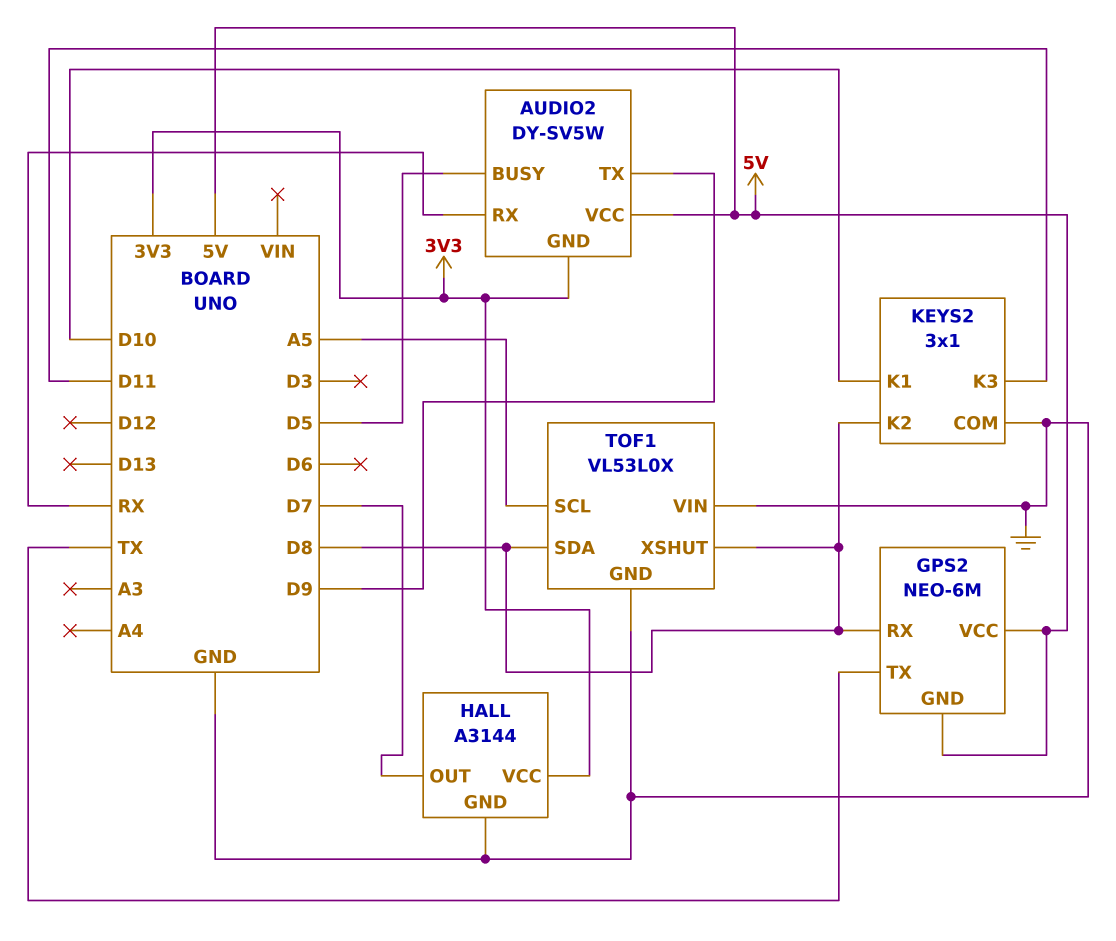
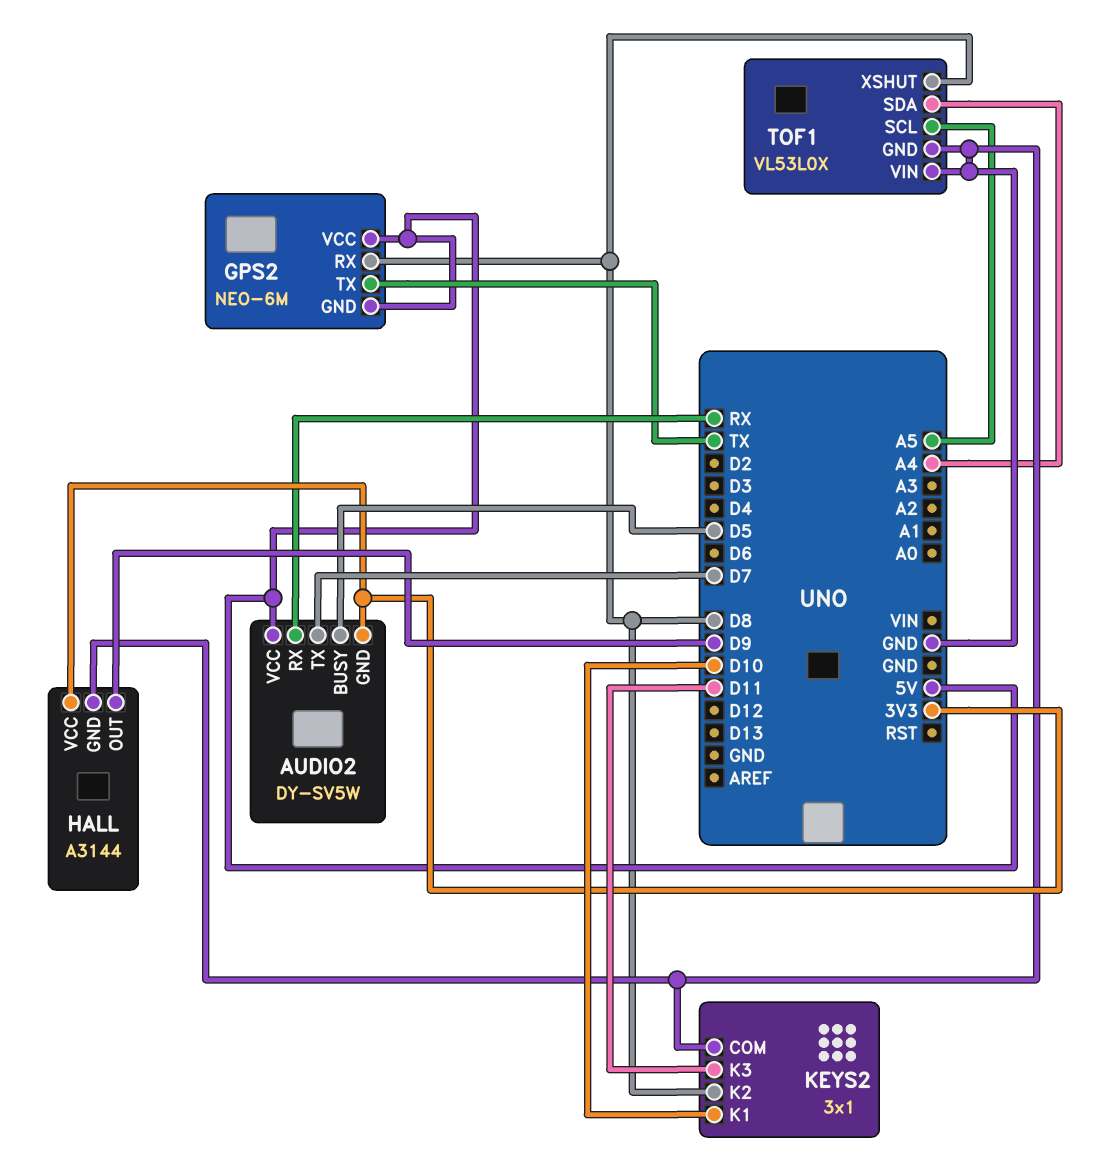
AUDIO2 pin TX: D9 -> D7
HALL pin OUT: D7 -> D9
TOF1 pin SDA: D8 -> A4

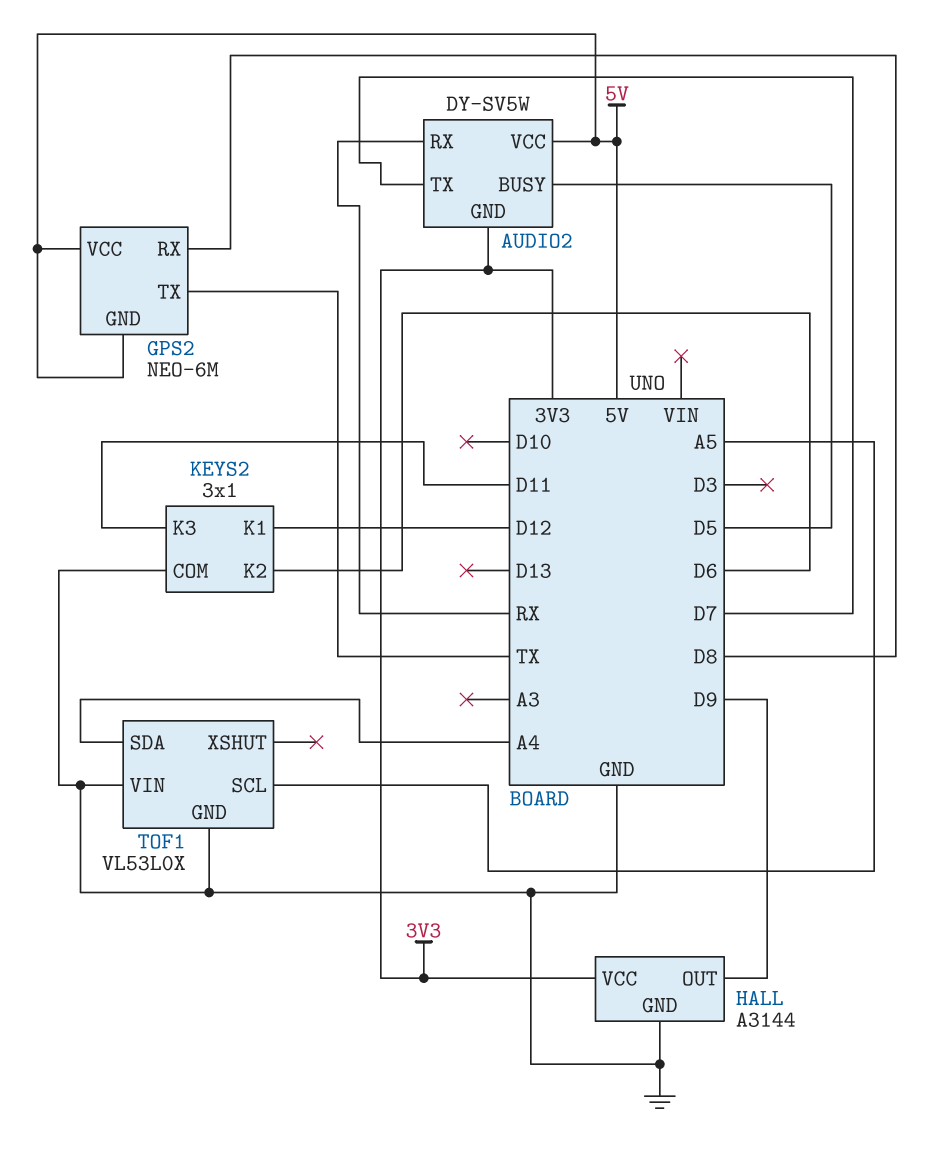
KEYS2 pin K1: D10 -> D12
KEYS2 pin K2: D8 -> D6
TOF1 pin XSHUT: D8 -> none

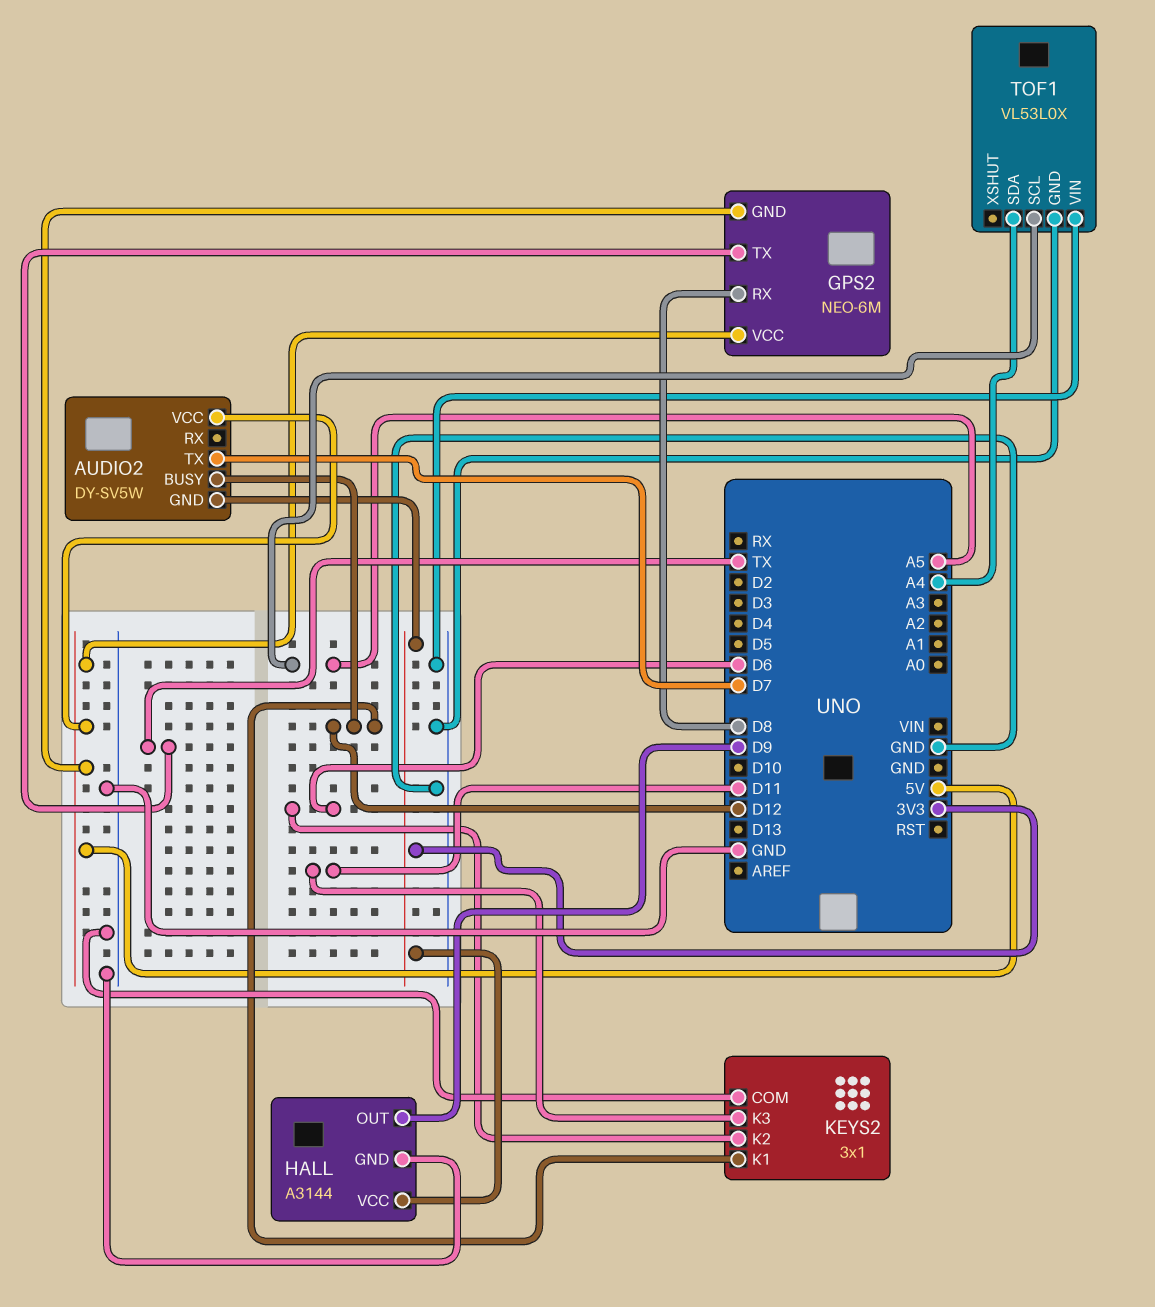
AUDIO2 pin BUSY: D5 -> D12
AUDIO2 pin RX: RX -> none

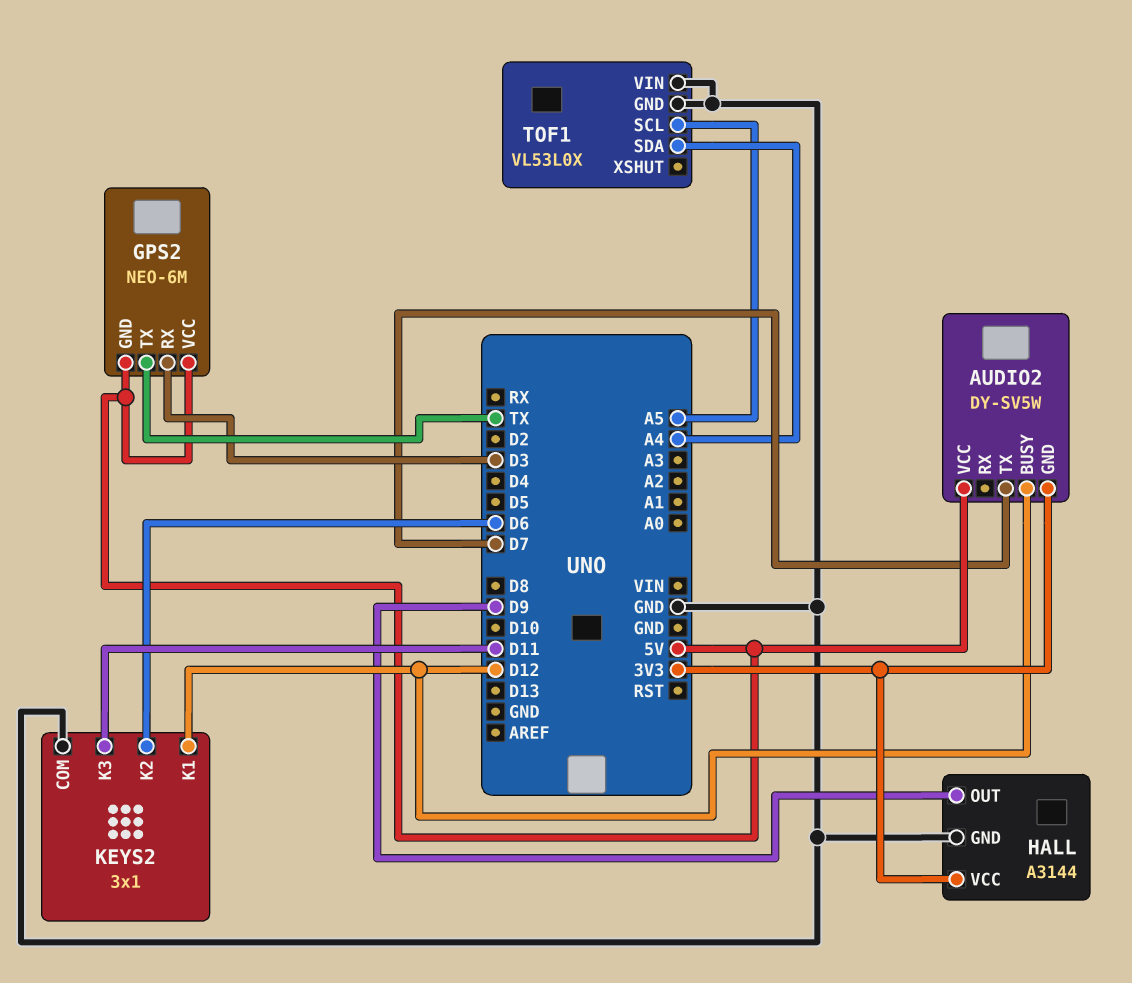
GPS2 pin RX: D8 -> D3

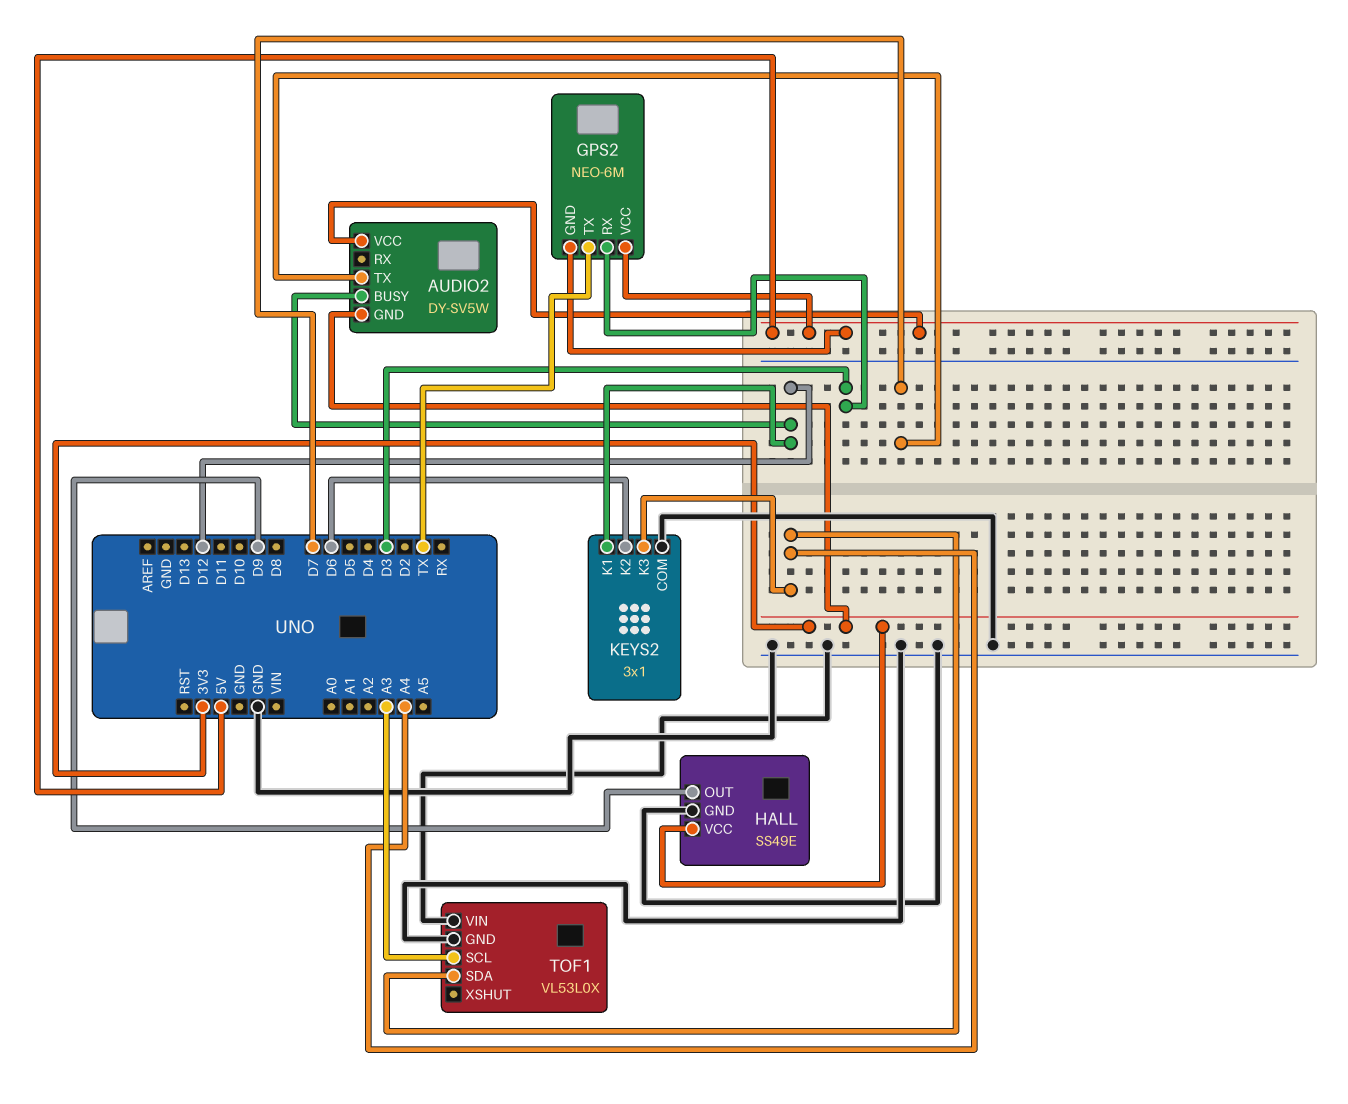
HALL: A3144 -> SS49E
KEYS2 pin K3: D11 -> A4
TOF1 pin SCL: A5 -> A3

